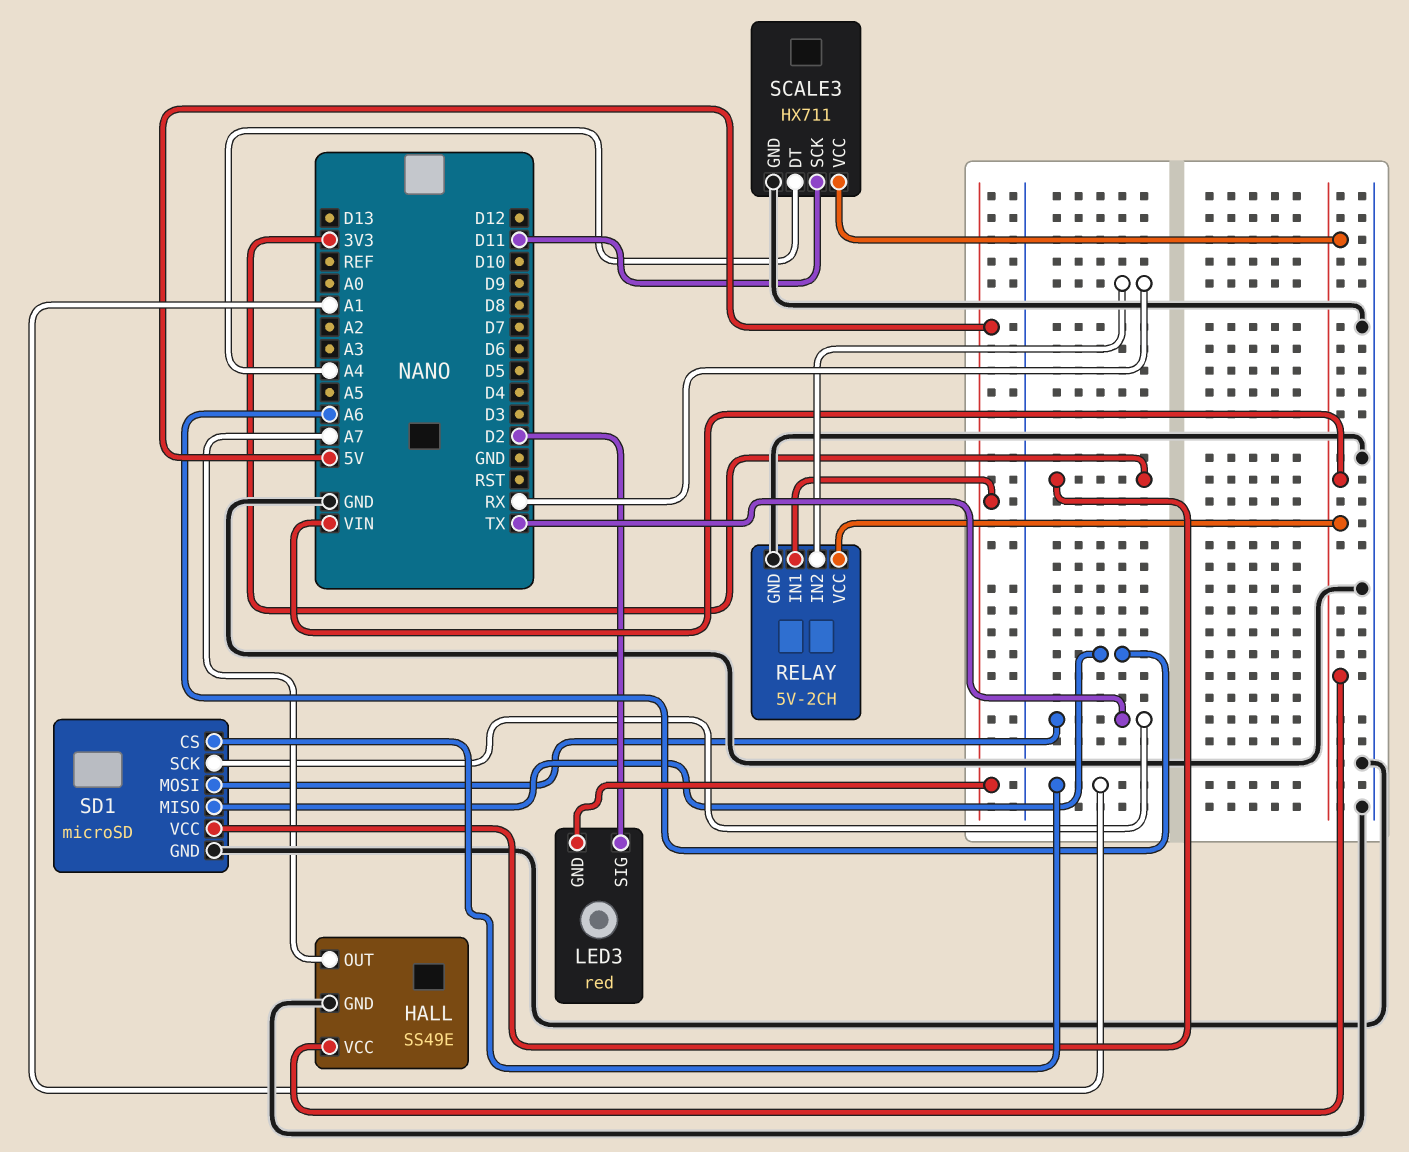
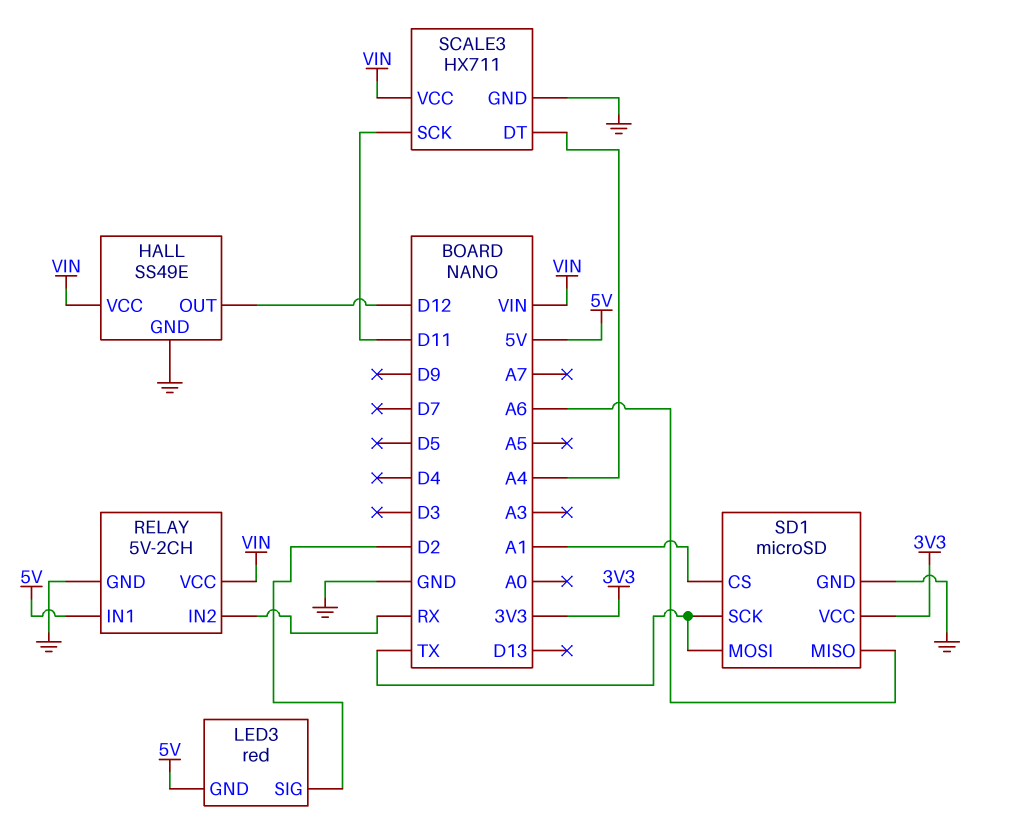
HALL pin OUT: A7 -> D12

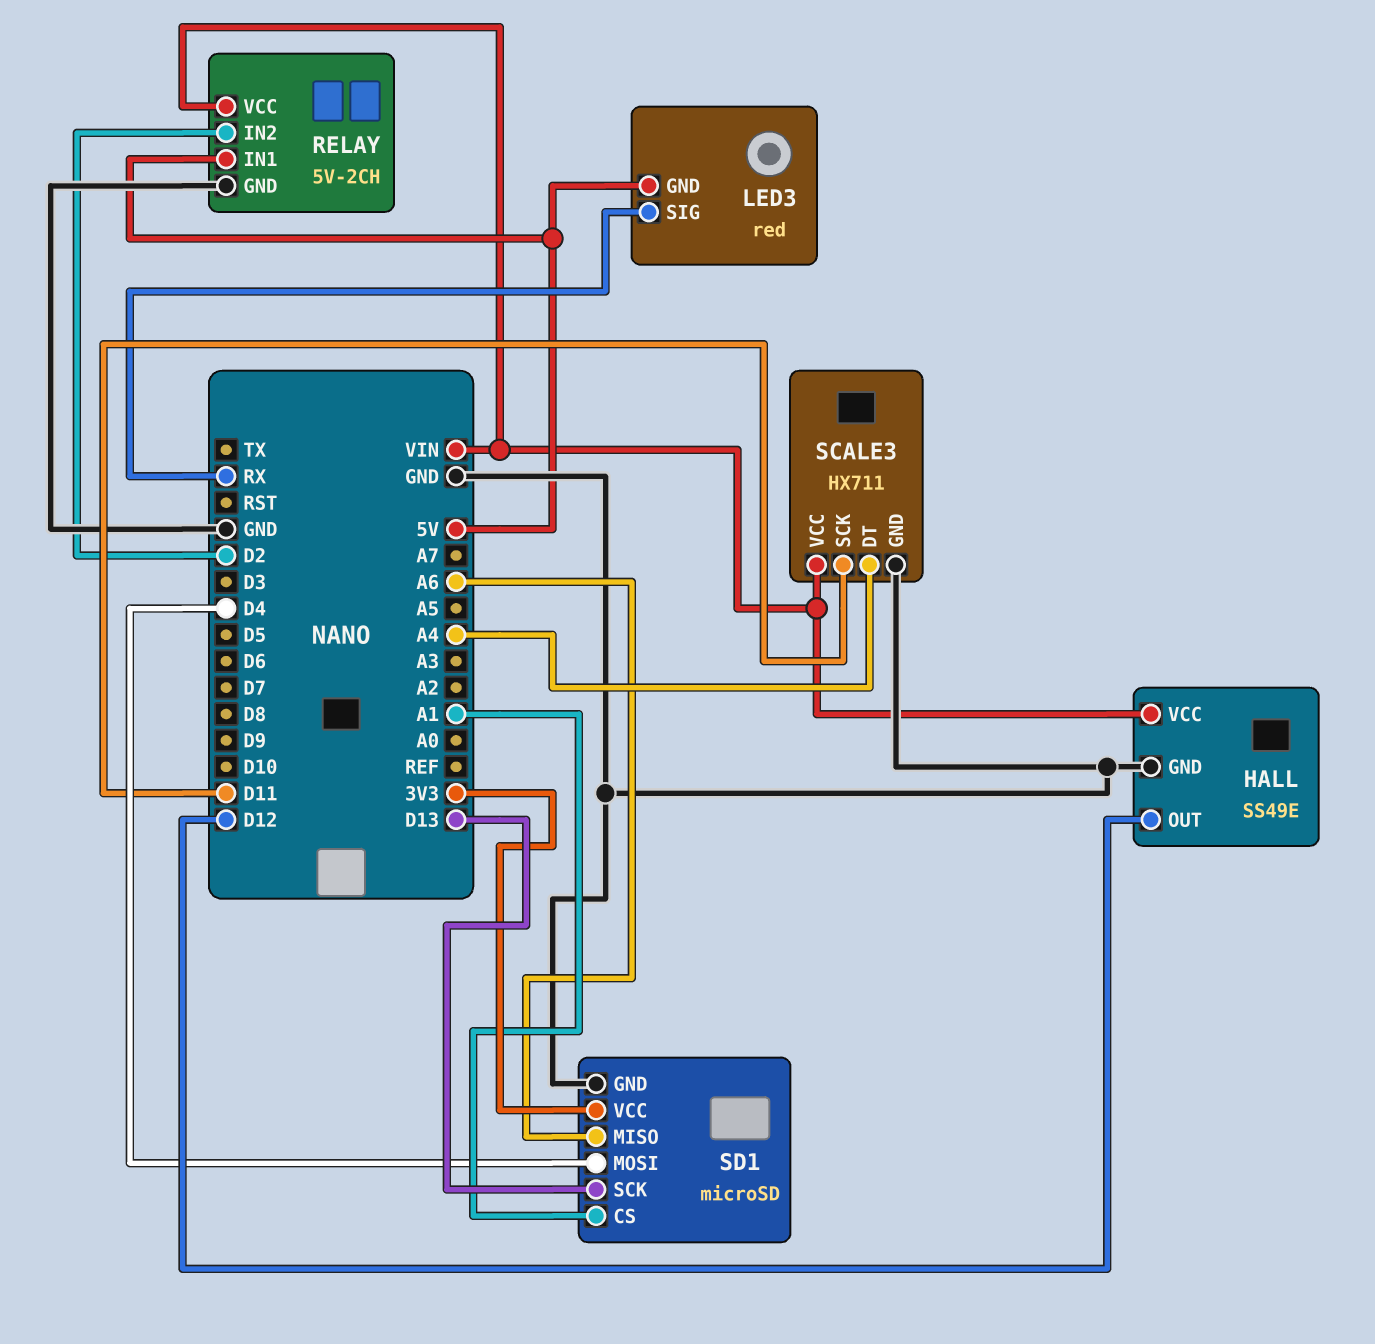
LED3 pin SIG: D2 -> RX
RELAY pin IN2: RX -> D2
SD1 pin MOSI: TX -> D4
SD1 pin SCK: TX -> D13

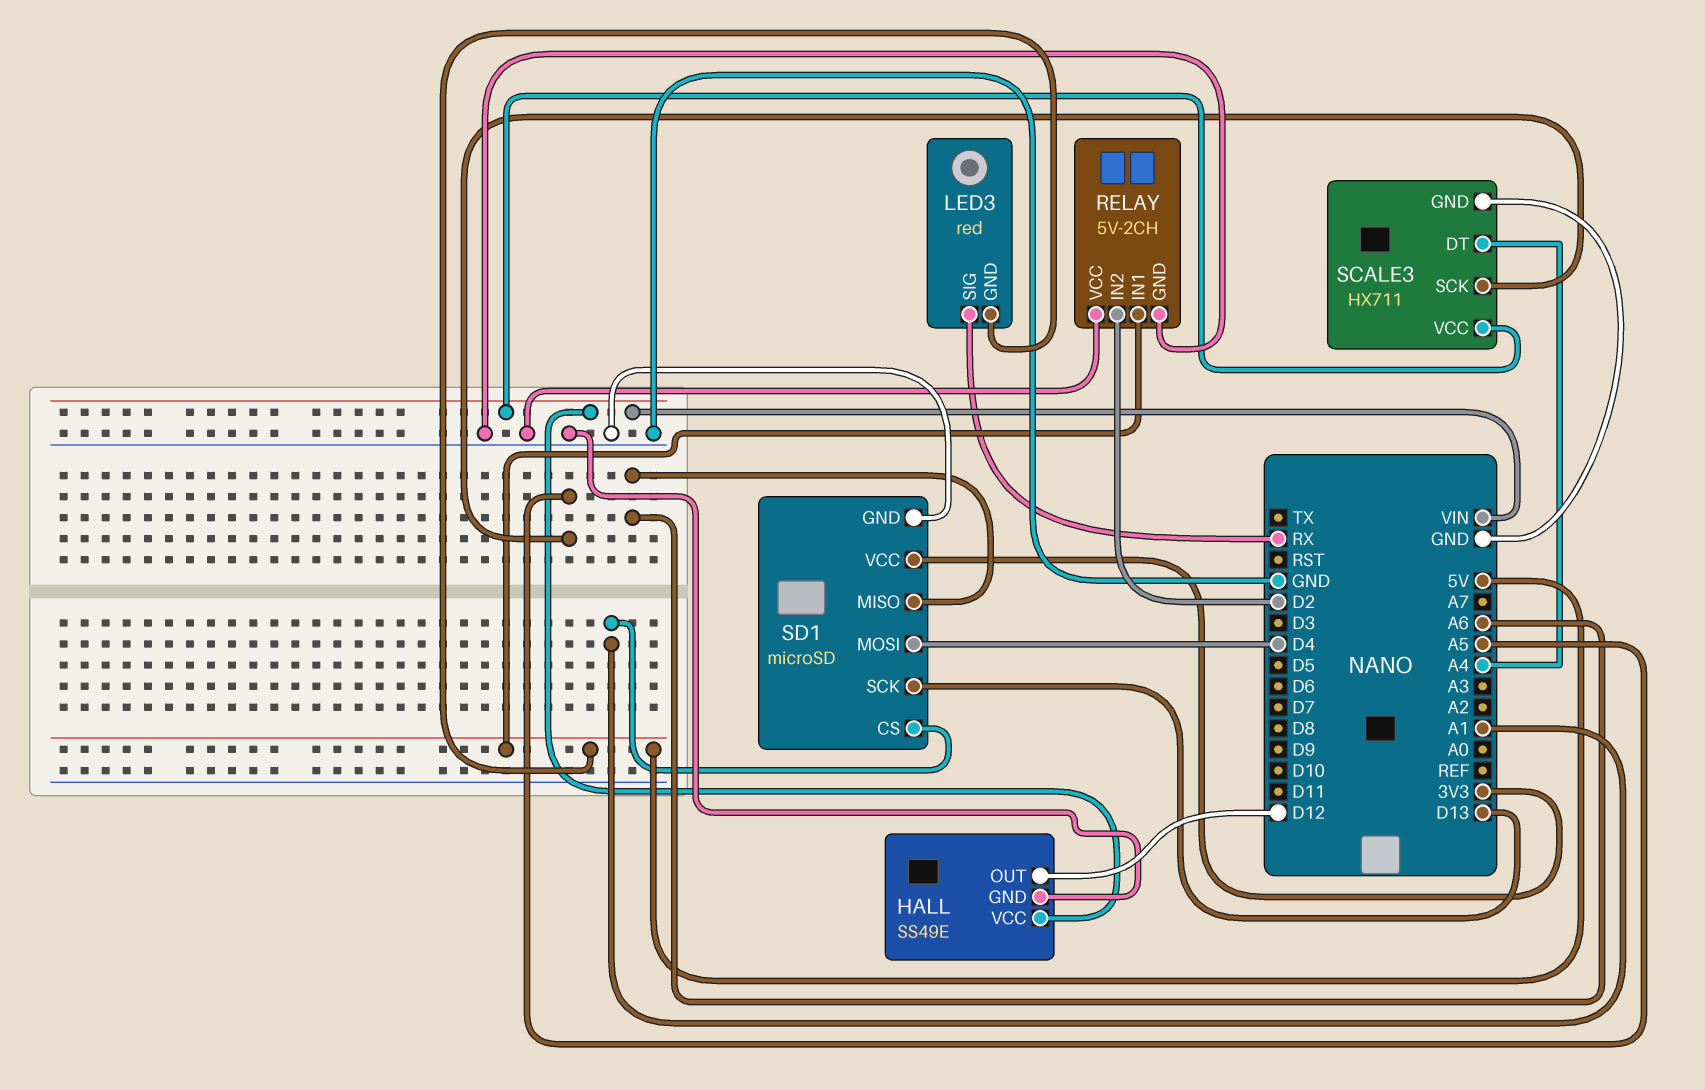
RELAY pin VCC: VIN -> GND
SCALE3 pin SCK: D11 -> A5

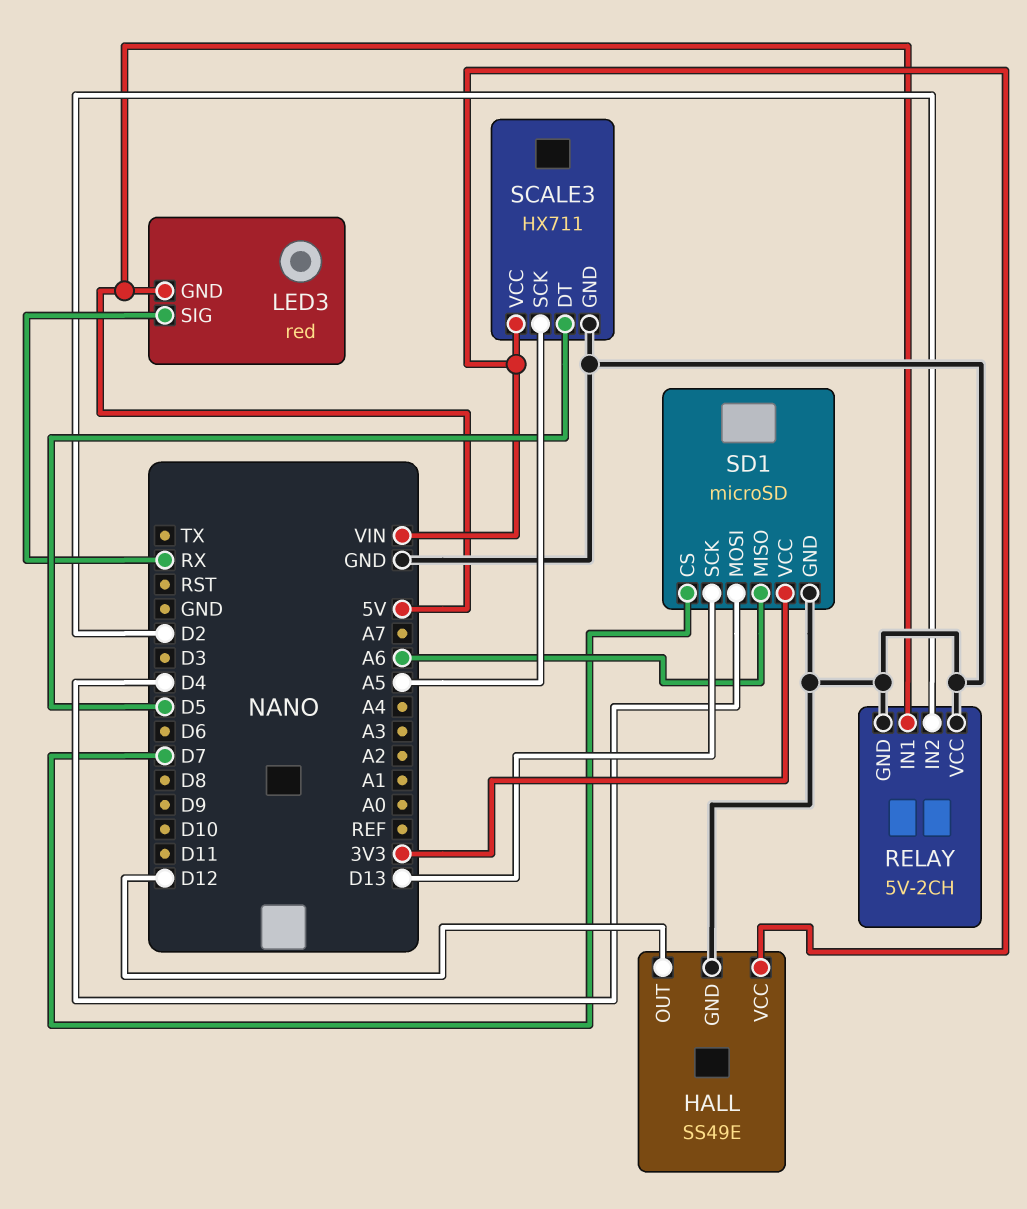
SCALE3 pin DT: A4 -> D5
SD1 pin CS: A1 -> D7

